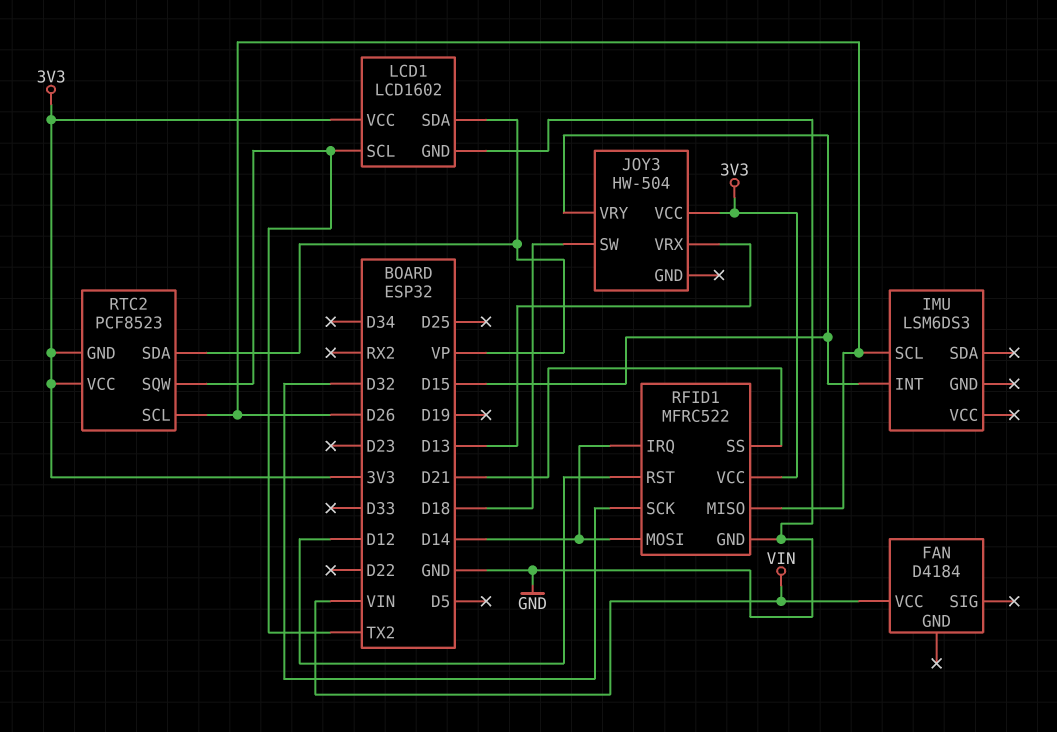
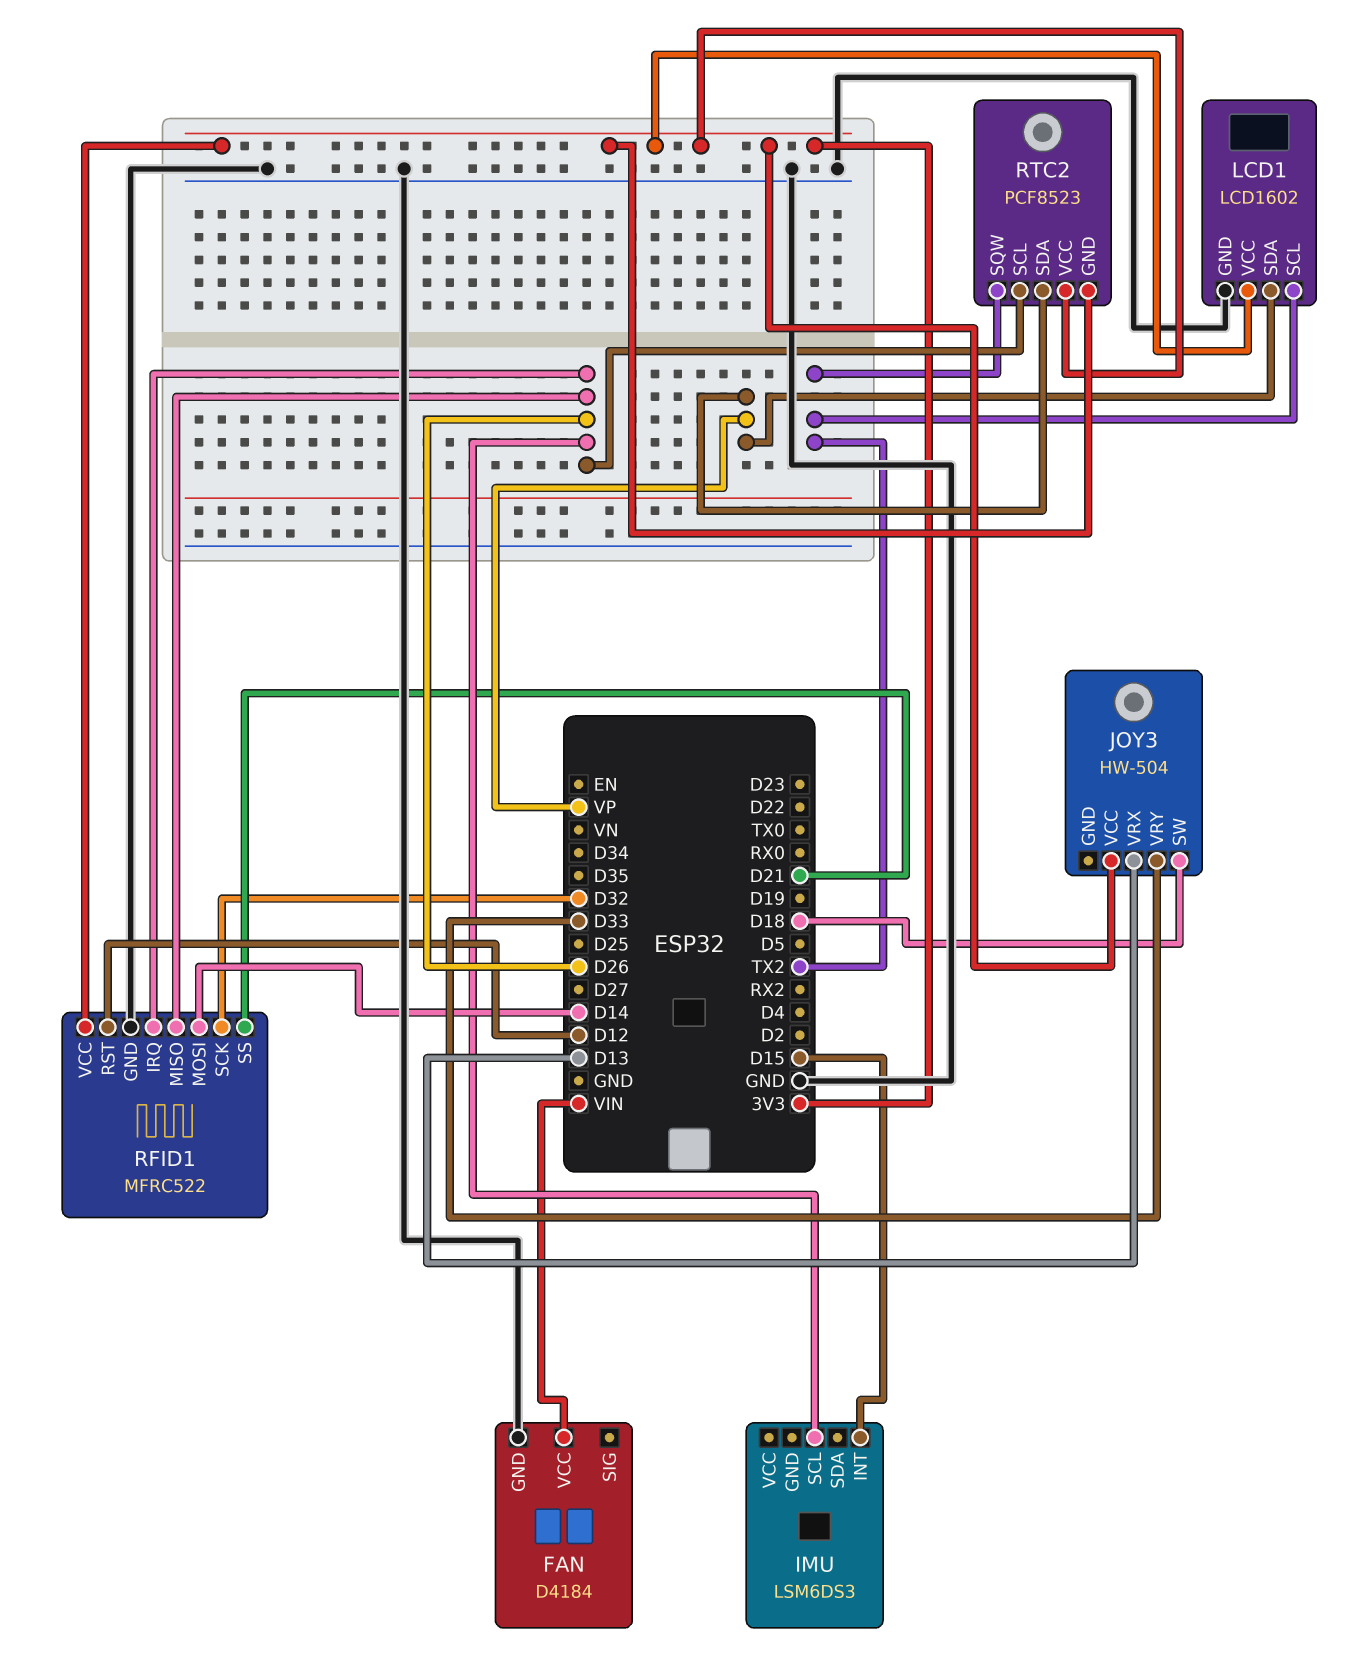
FAN pin GND: none -> GND
JOY3 pin VRY: D15 -> D33
RFID1 pin IRQ: D14 -> D26

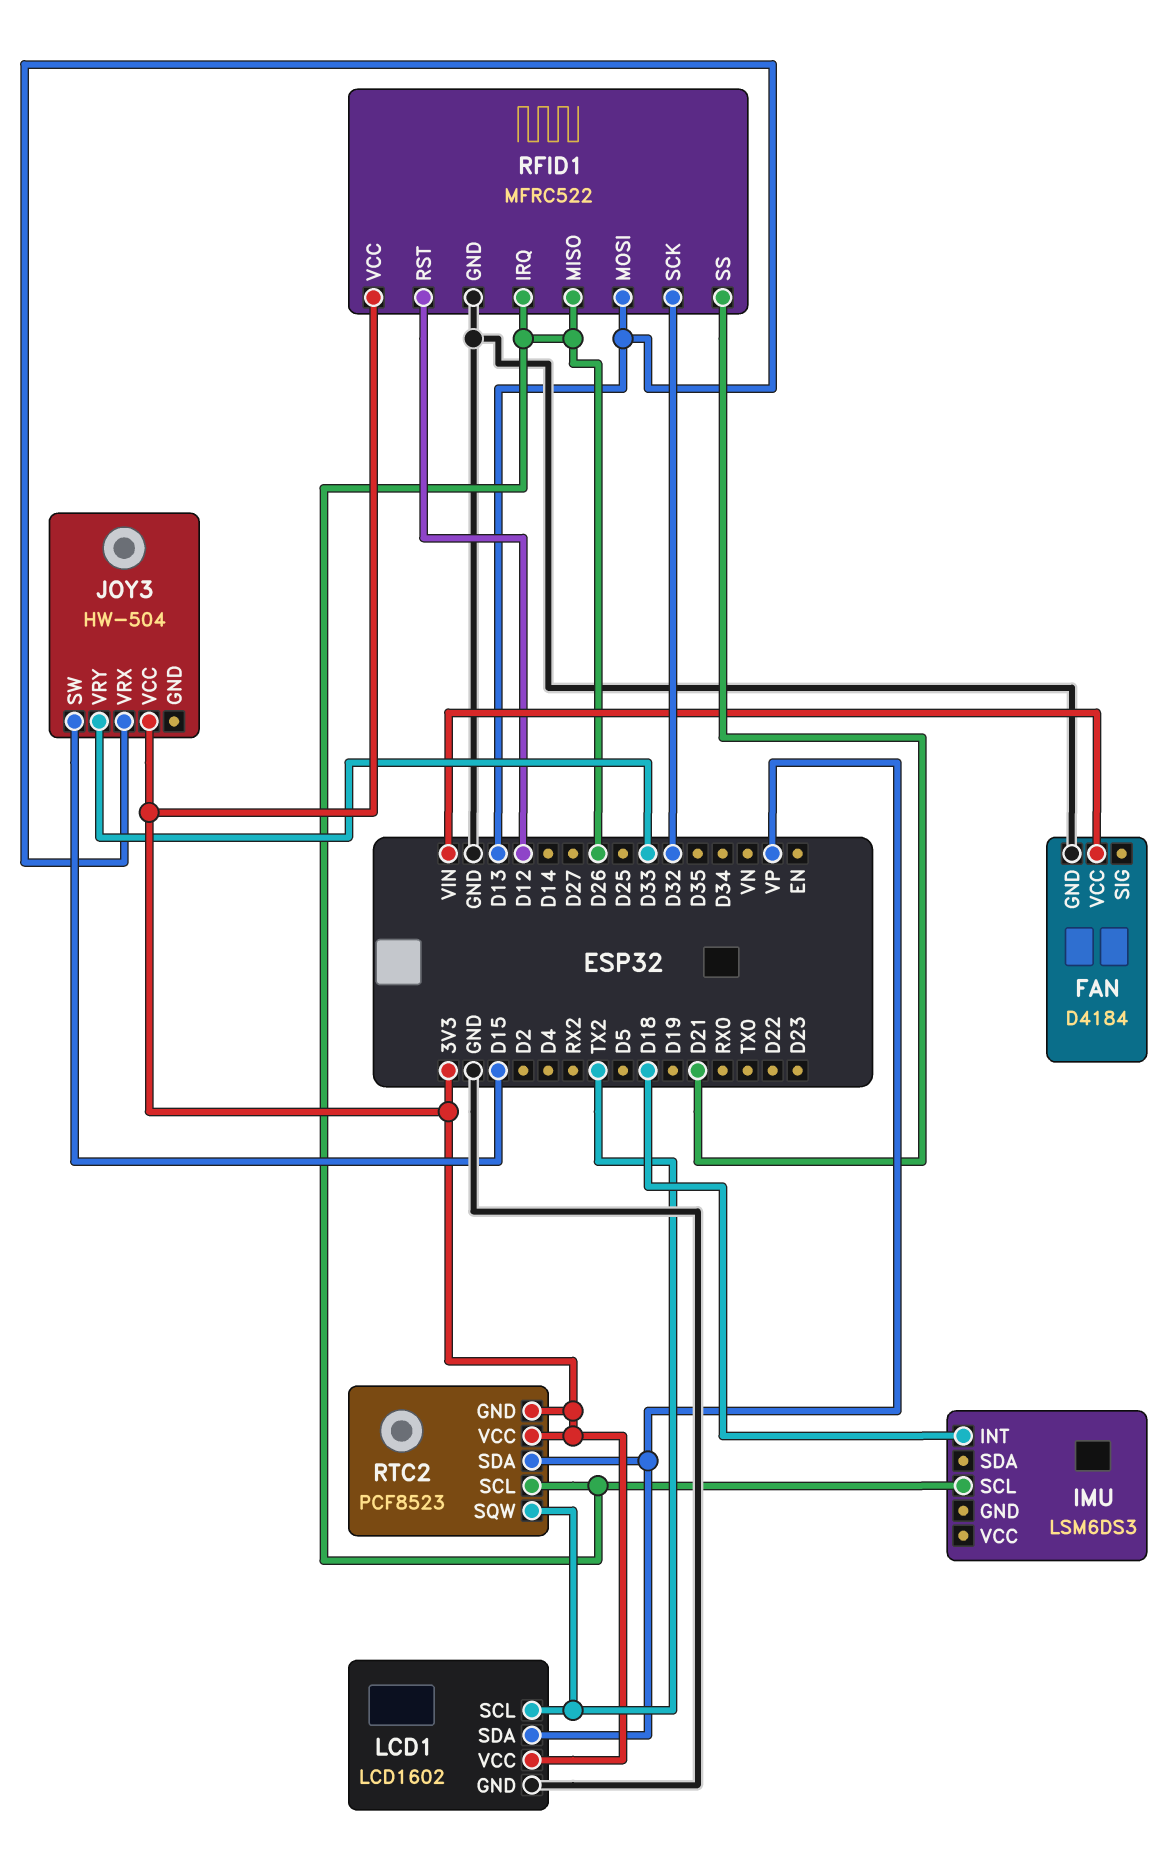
IMU pin INT: D15 -> D18
JOY3 pin SW: D18 -> D15
RFID1 pin MOSI: D14 -> D13

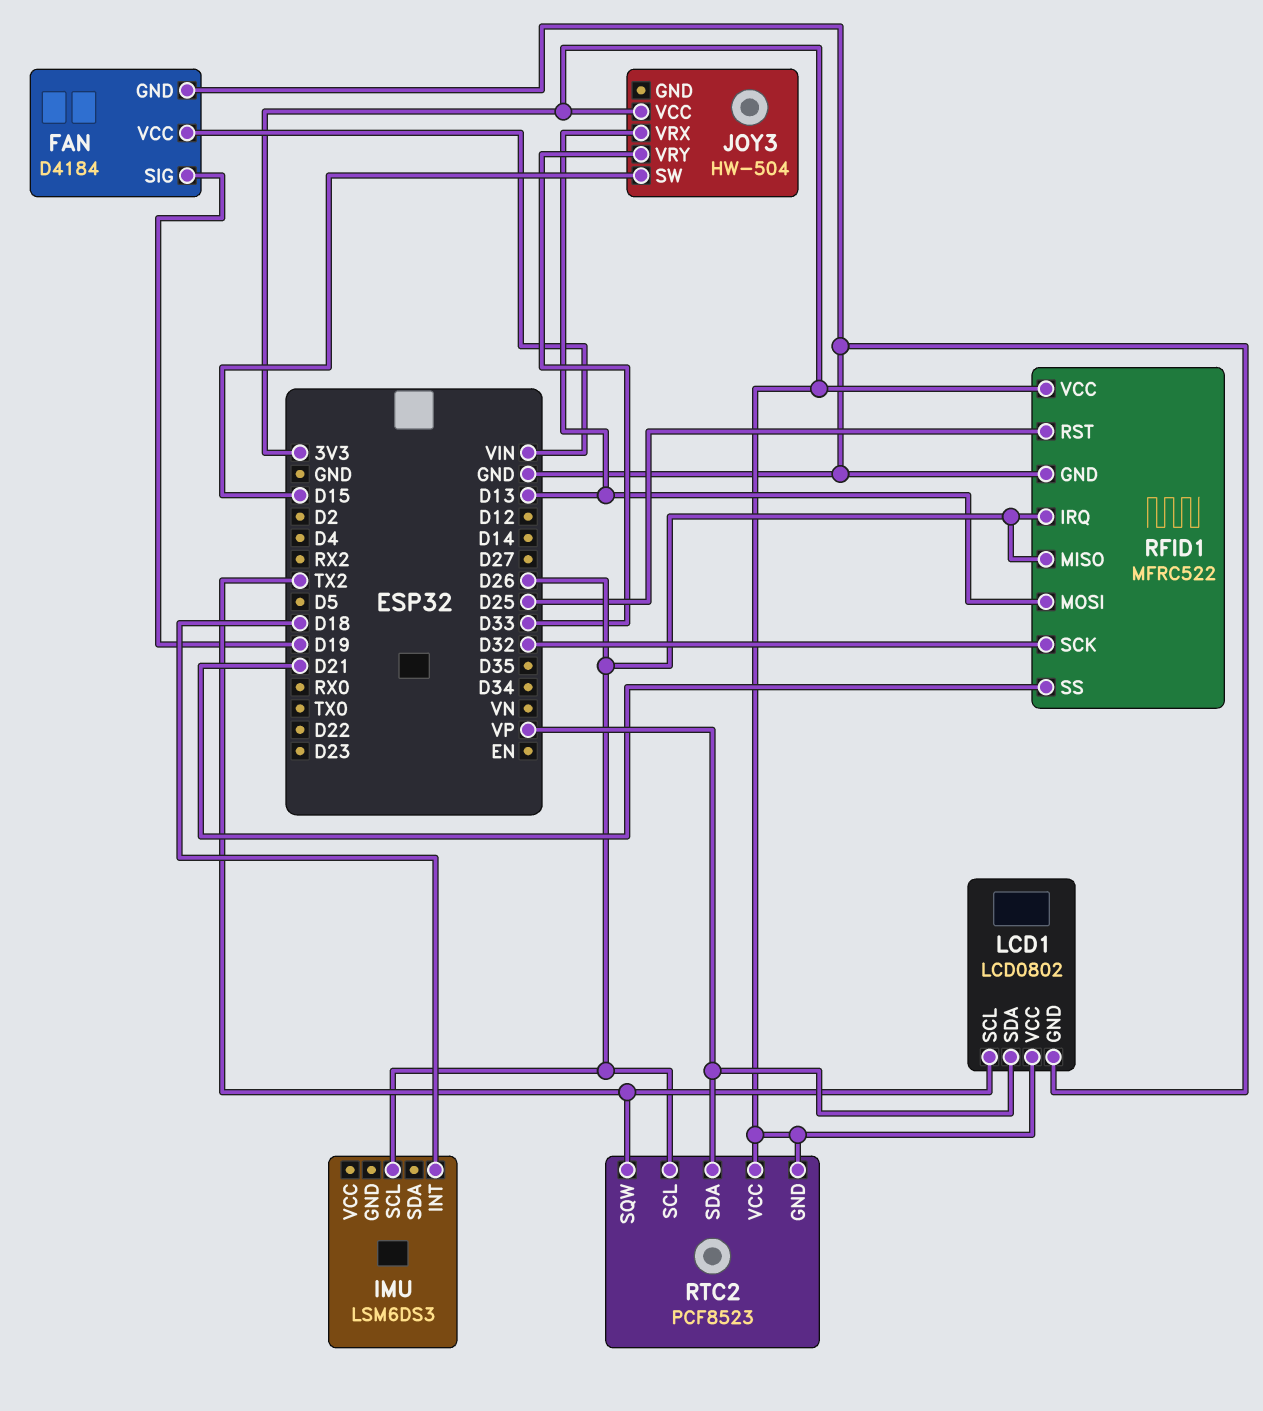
FAN pin SIG: none -> D19
LCD1: LCD1602 -> LCD0802
RFID1 pin RST: D12 -> D25

